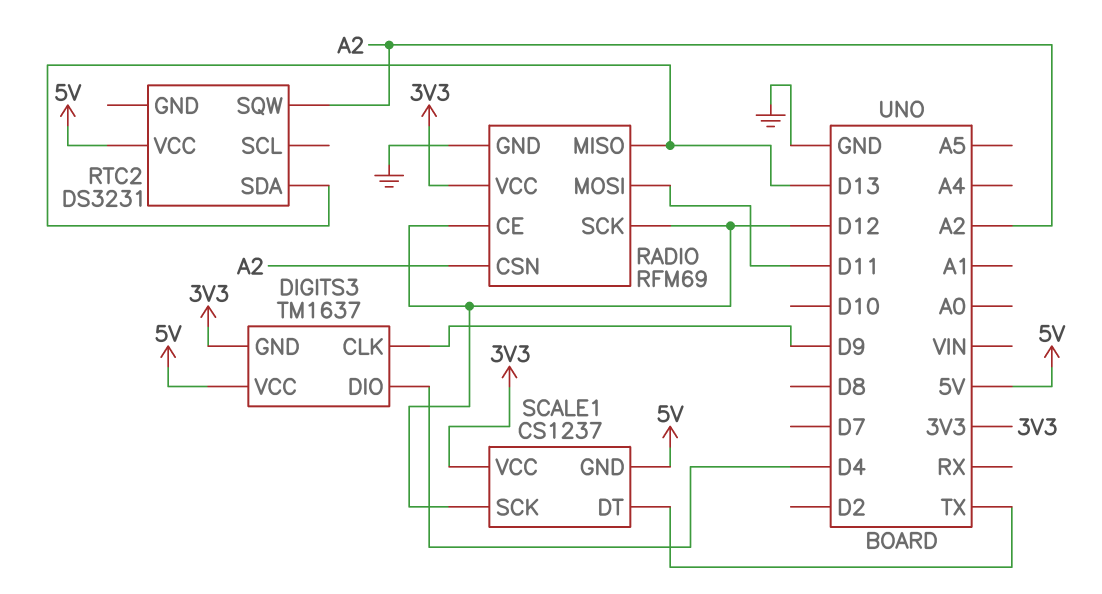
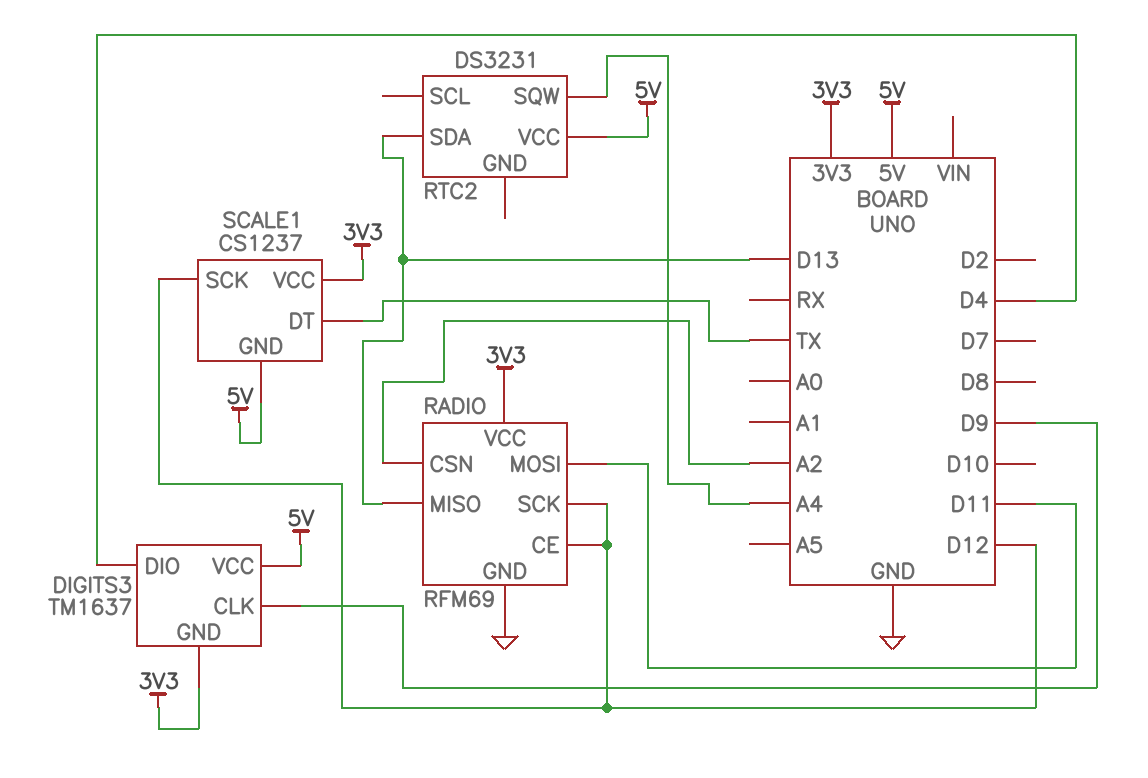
RTC2 pin SQW: A2 -> A4

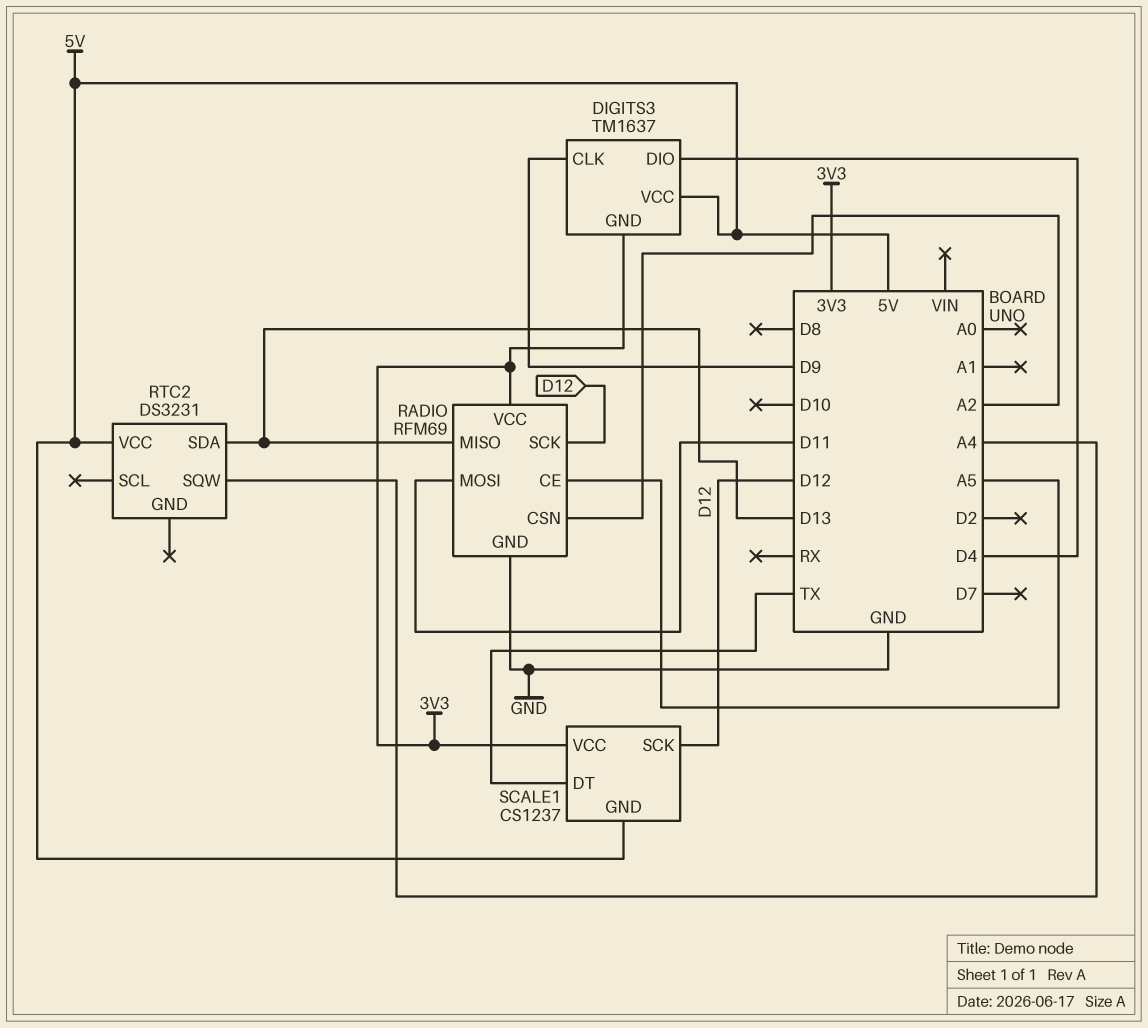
RADIO pin CE: D12 -> A5

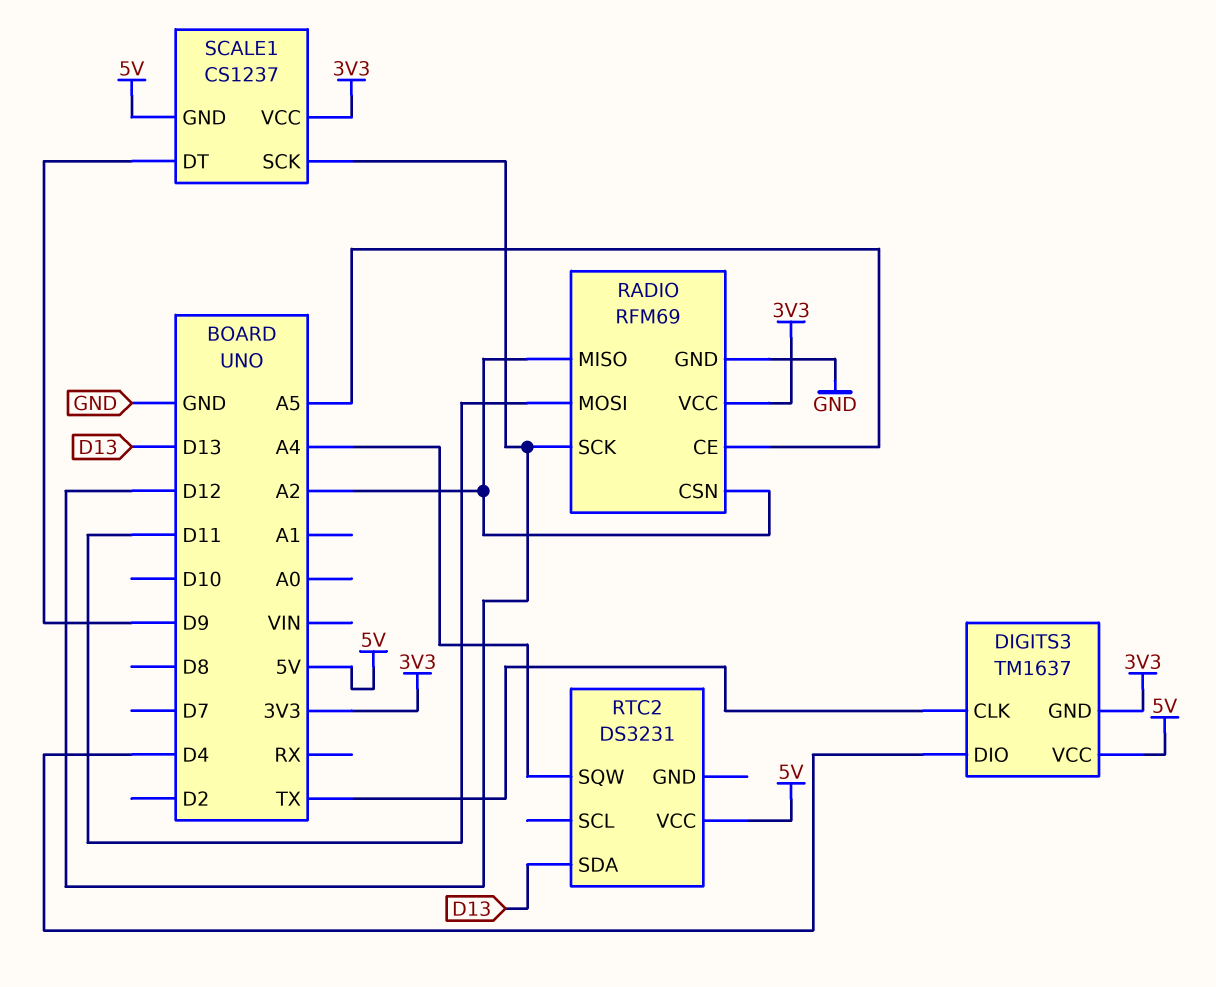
DIGITS3 pin CLK: D9 -> TX
RADIO pin MISO: D13 -> A2
SCALE1 pin DT: TX -> D9

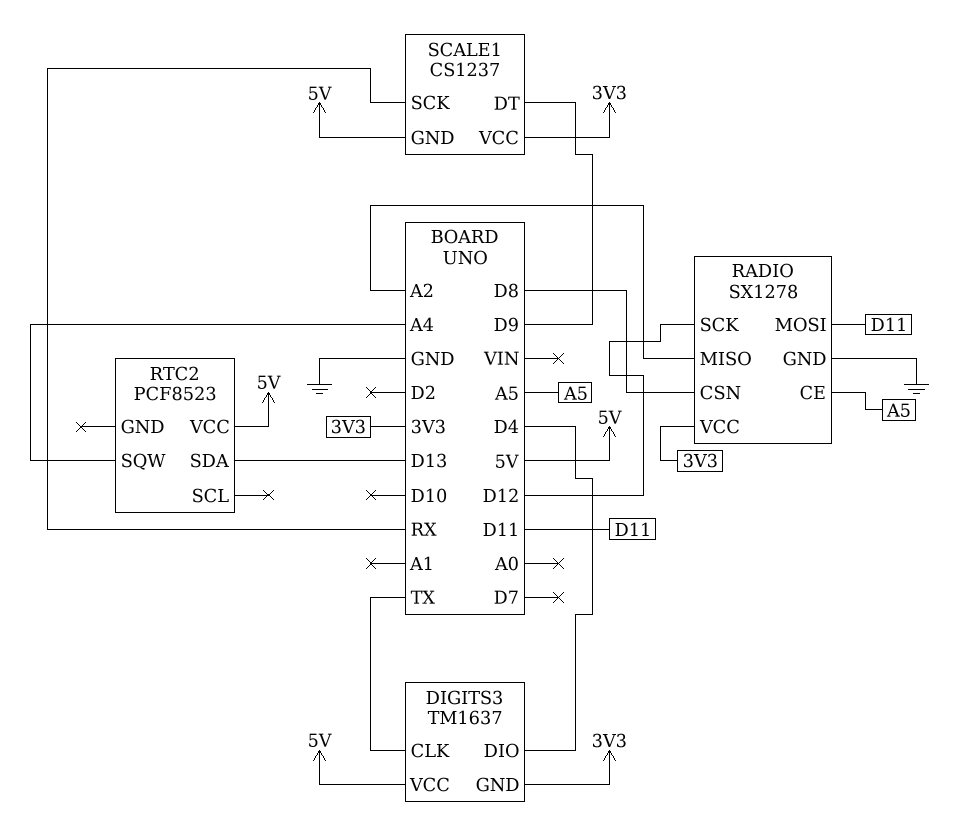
RADIO: RFM69 -> SX1278
RADIO pin CSN: A2 -> D8
RTC2: DS3231 -> PCF8523
SCALE1 pin SCK: D12 -> RX

